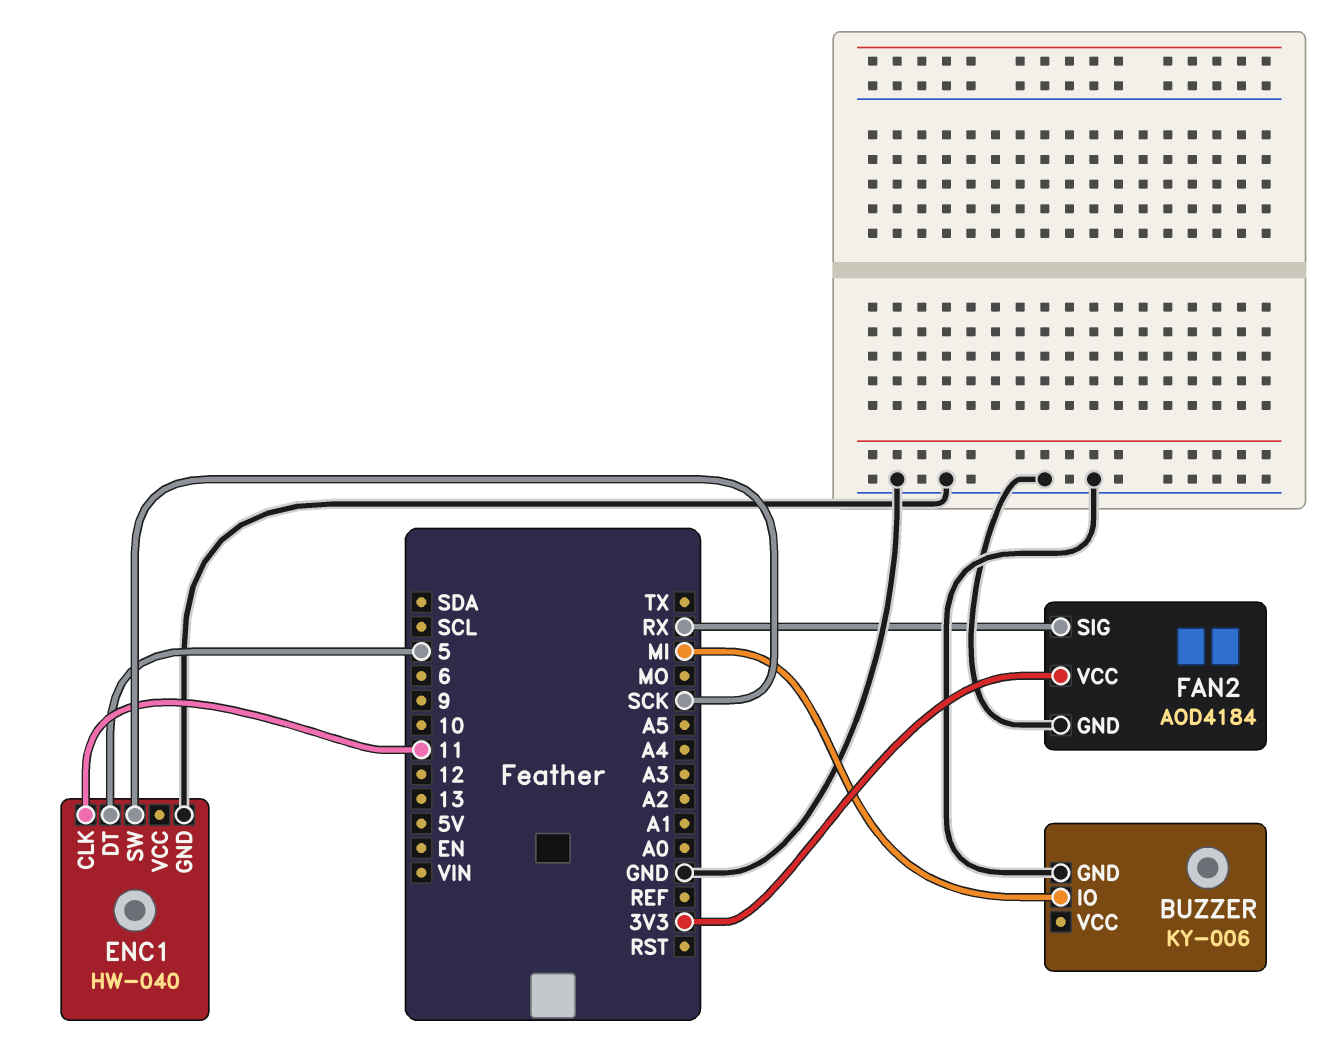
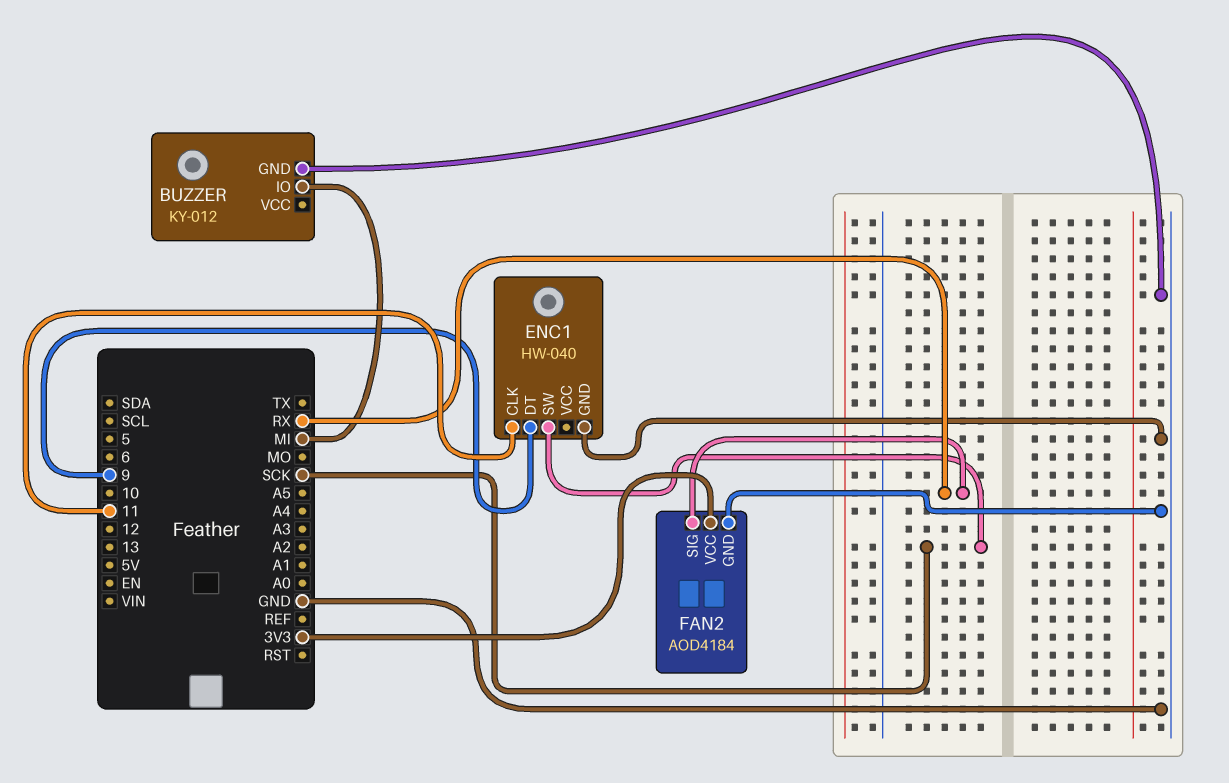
BUZZER: KY-006 -> KY-012
ENC1 pin DT: 5 -> 9

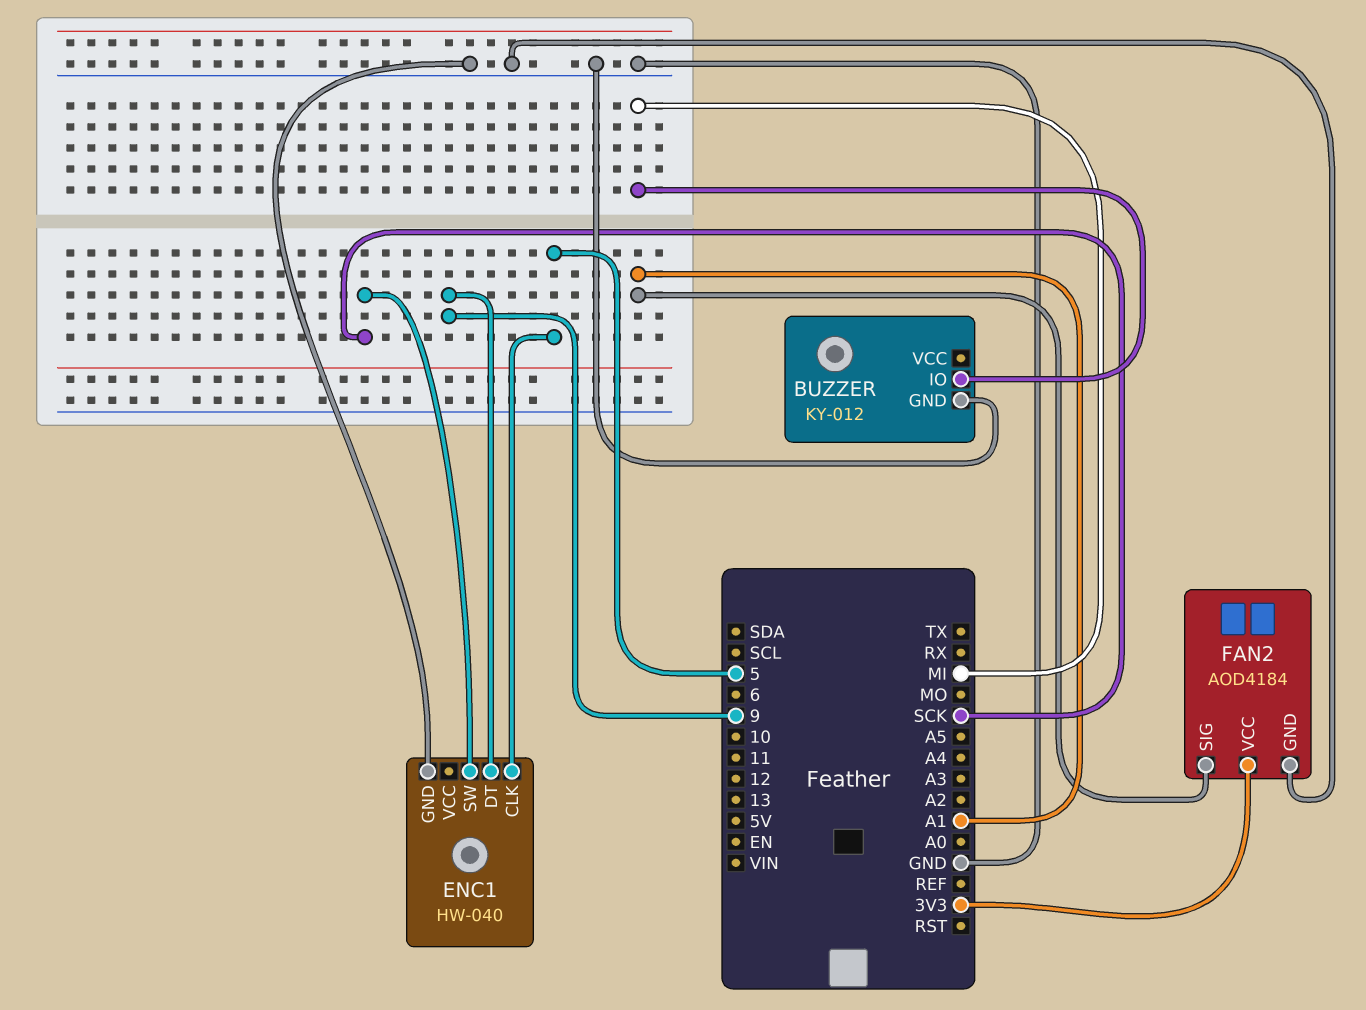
ENC1 pin CLK: 11 -> 5
FAN2 pin SIG: RX -> A1

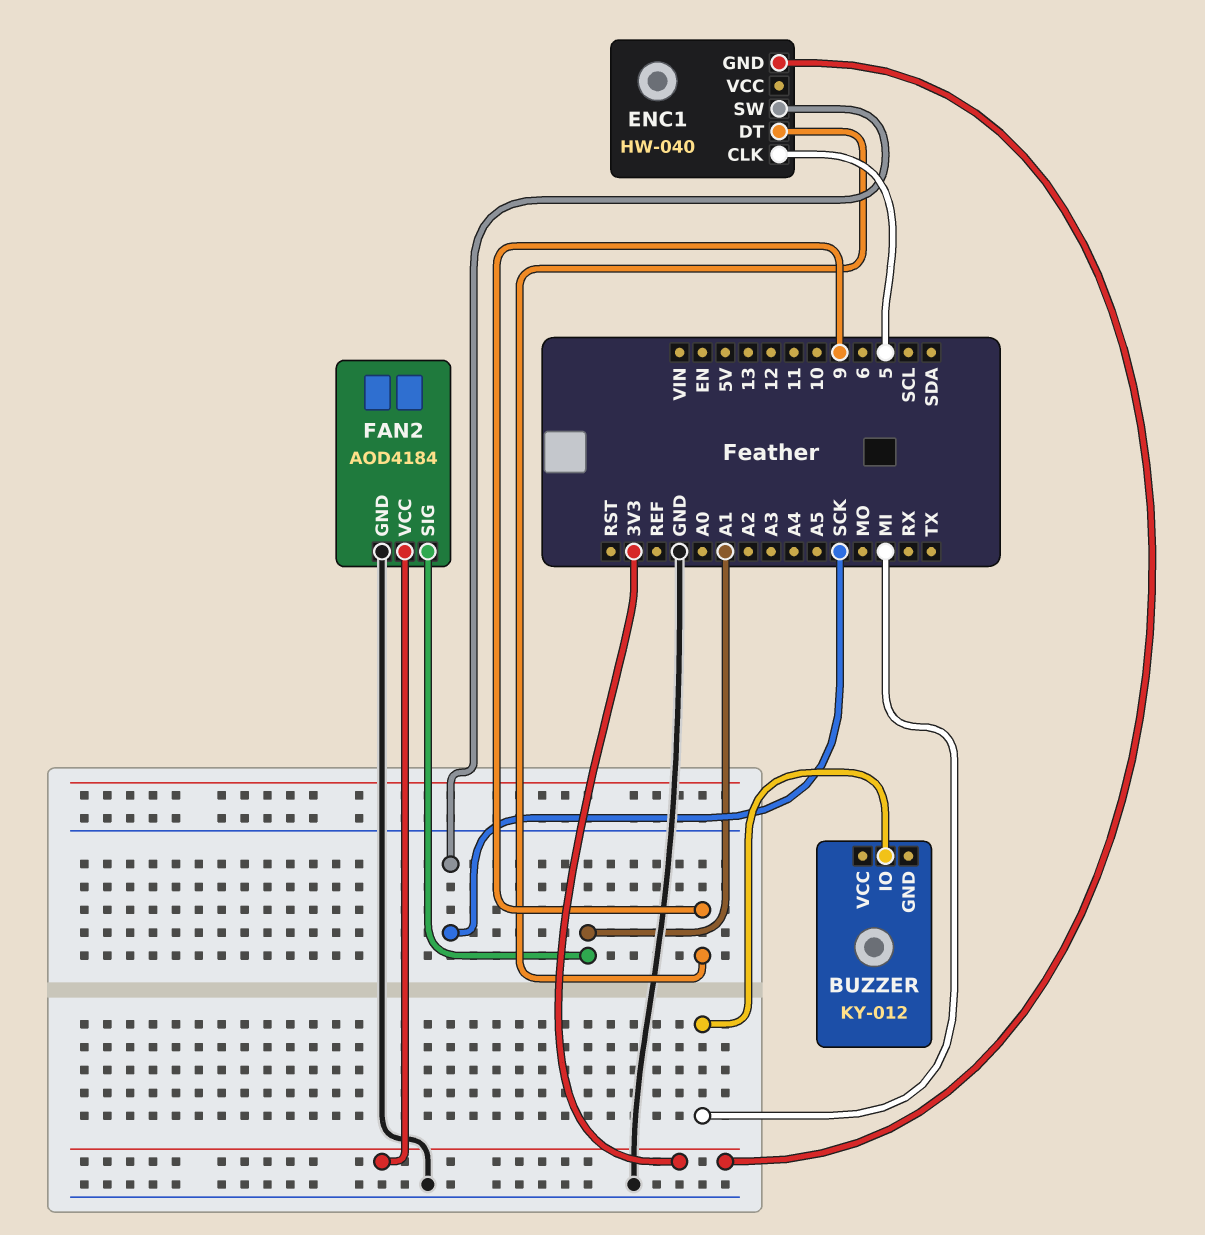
BUZZER pin GND: GND -> none
ENC1 pin GND: GND -> 3V3

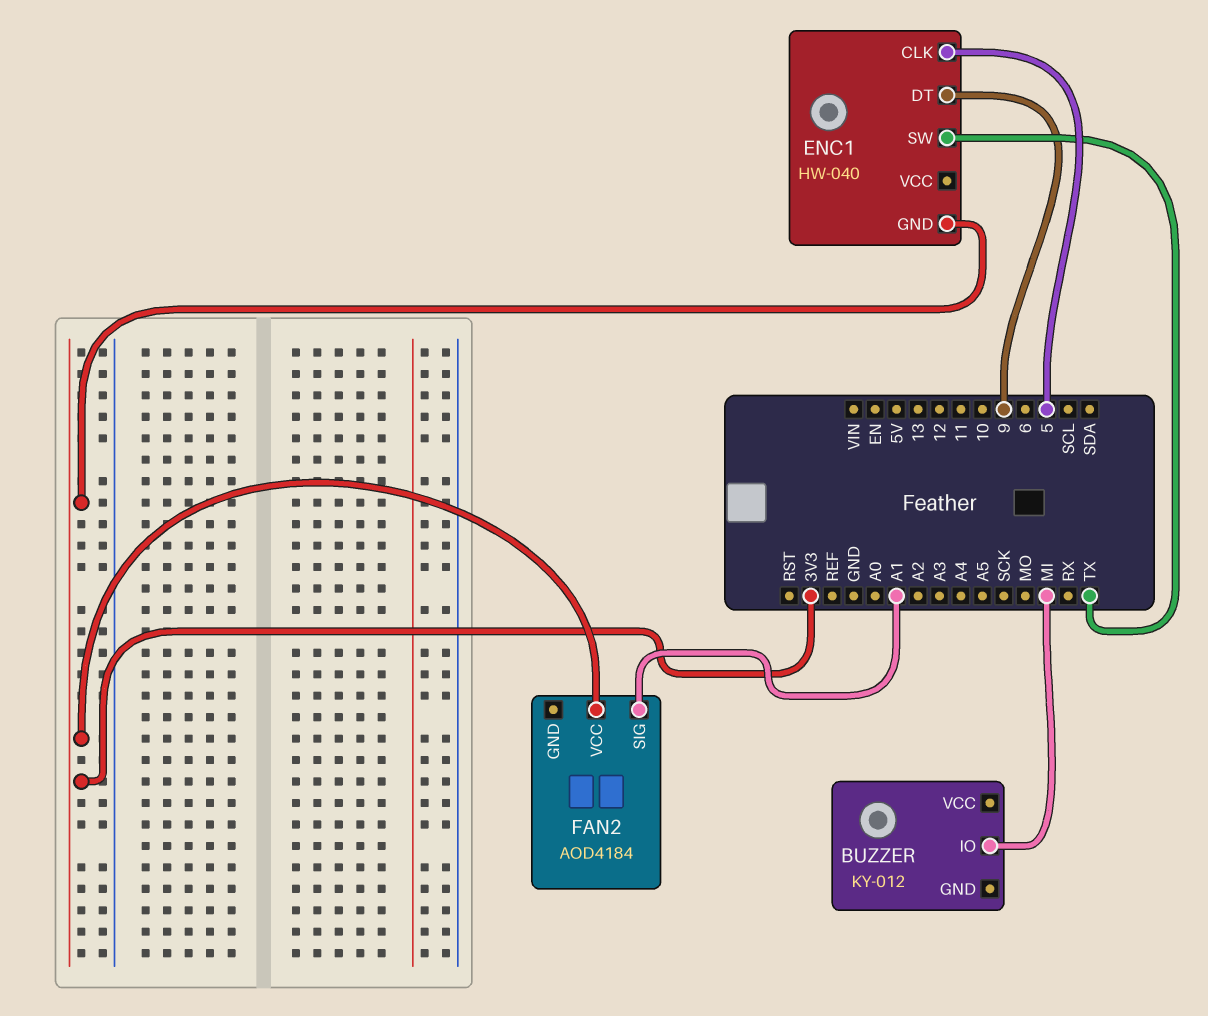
ENC1 pin SW: SCK -> TX
FAN2 pin GND: GND -> none

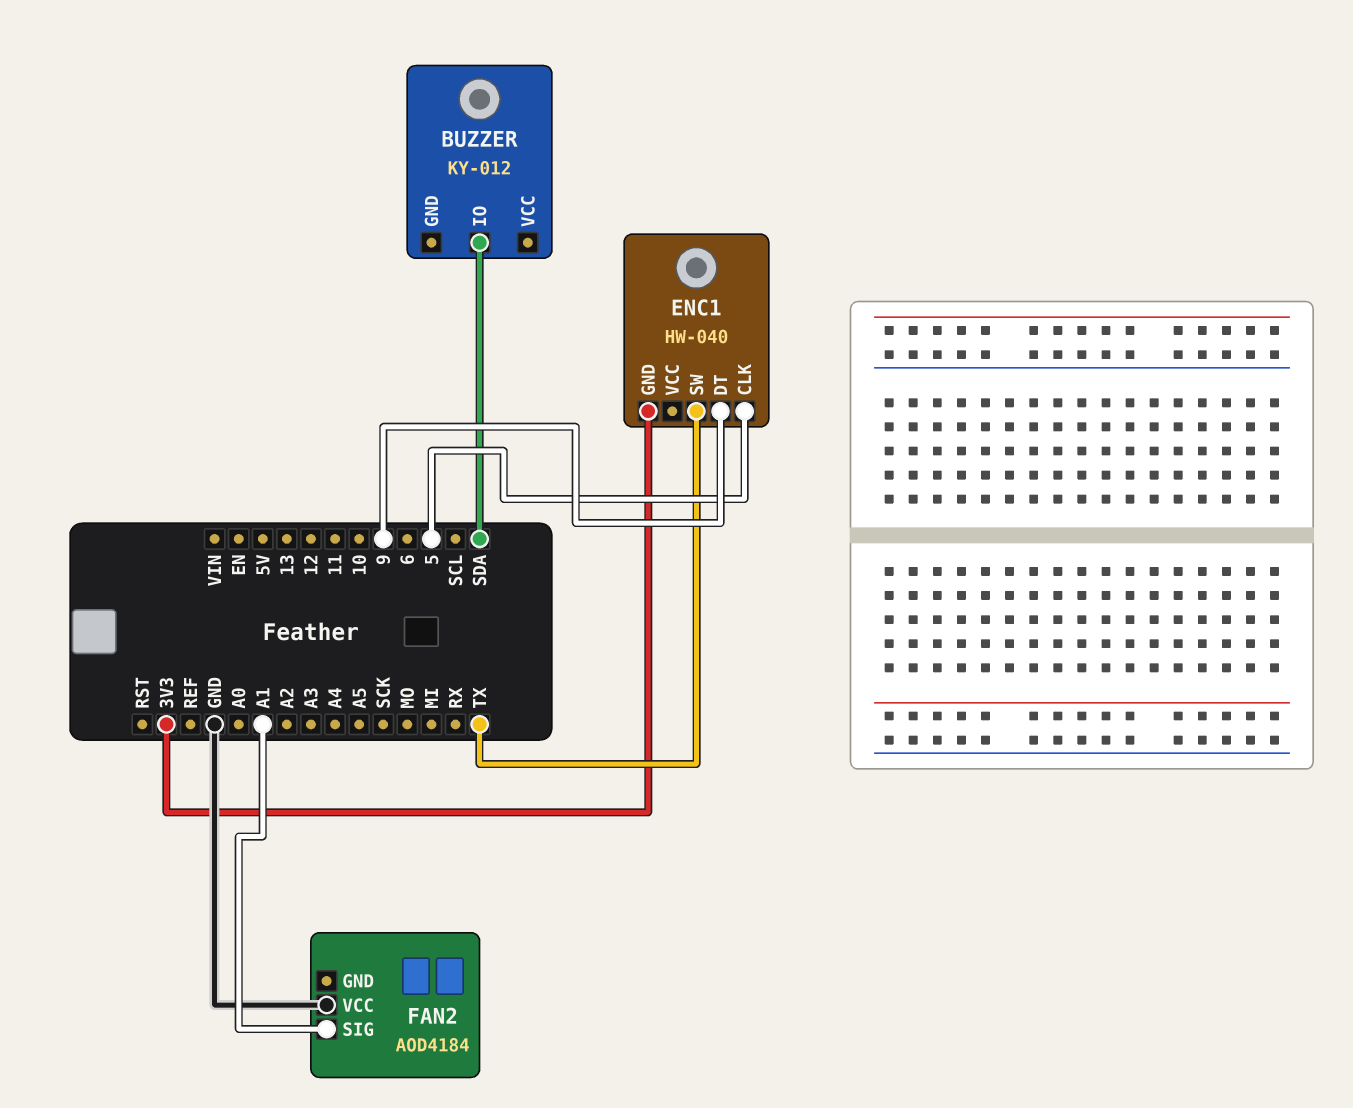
BUZZER pin IO: MI -> SDA
FAN2 pin VCC: 3V3 -> GND

